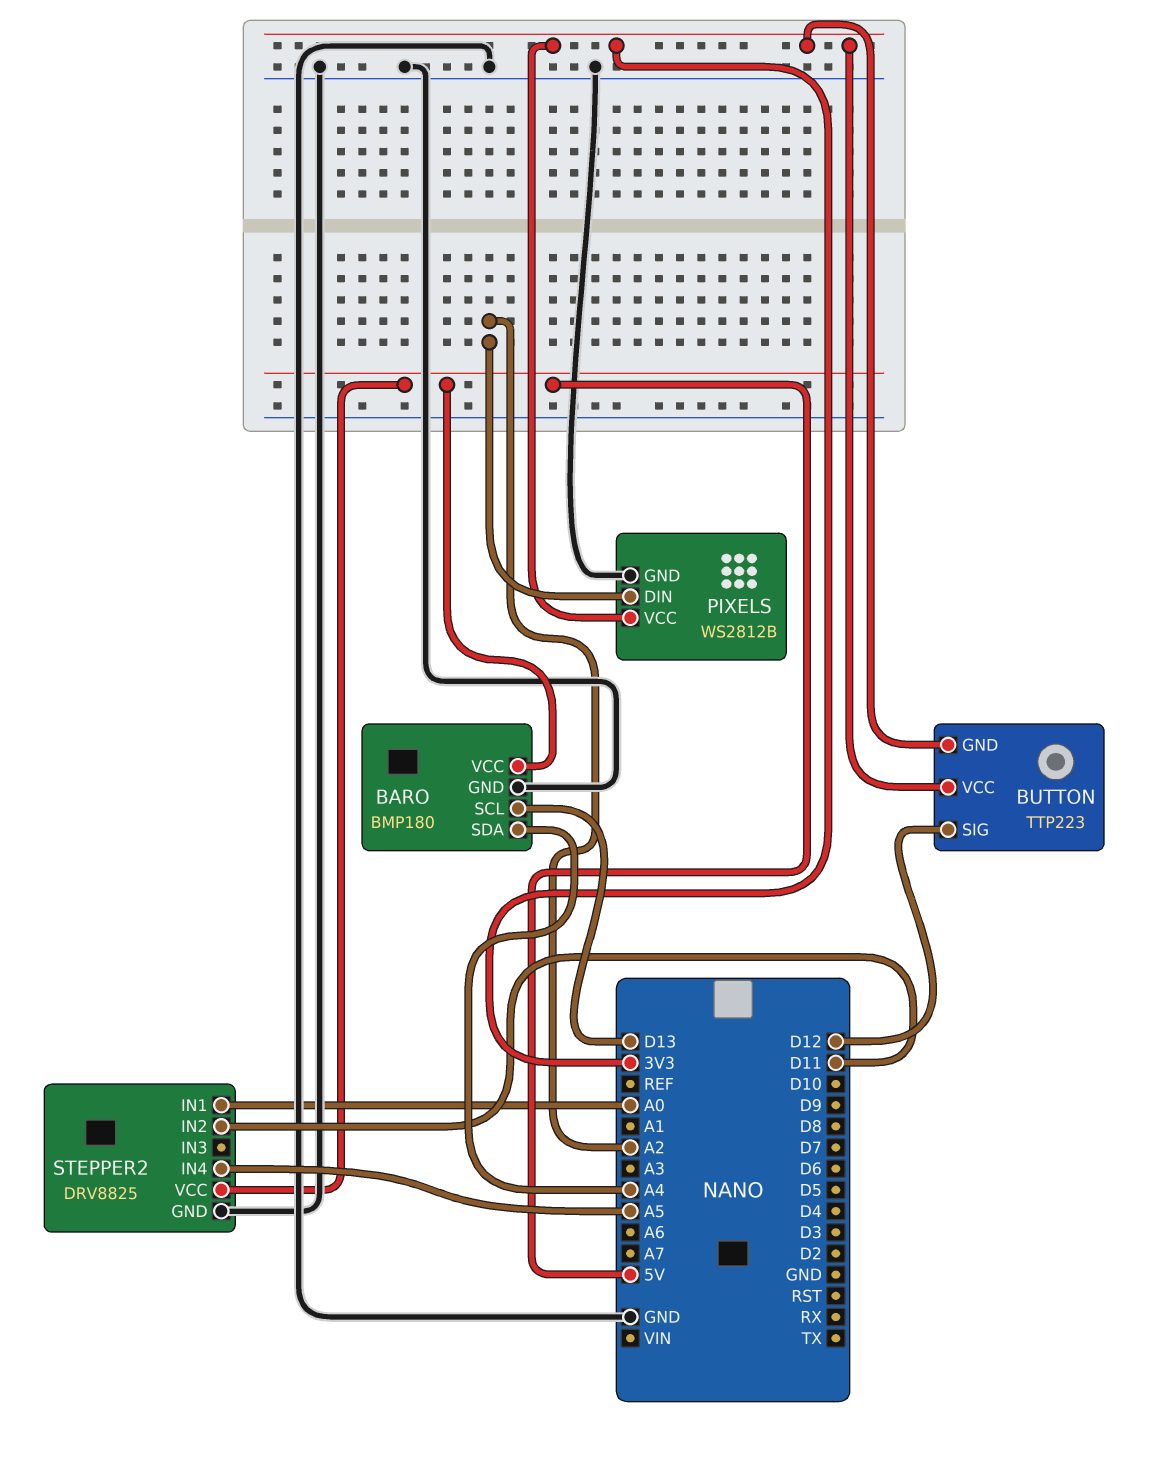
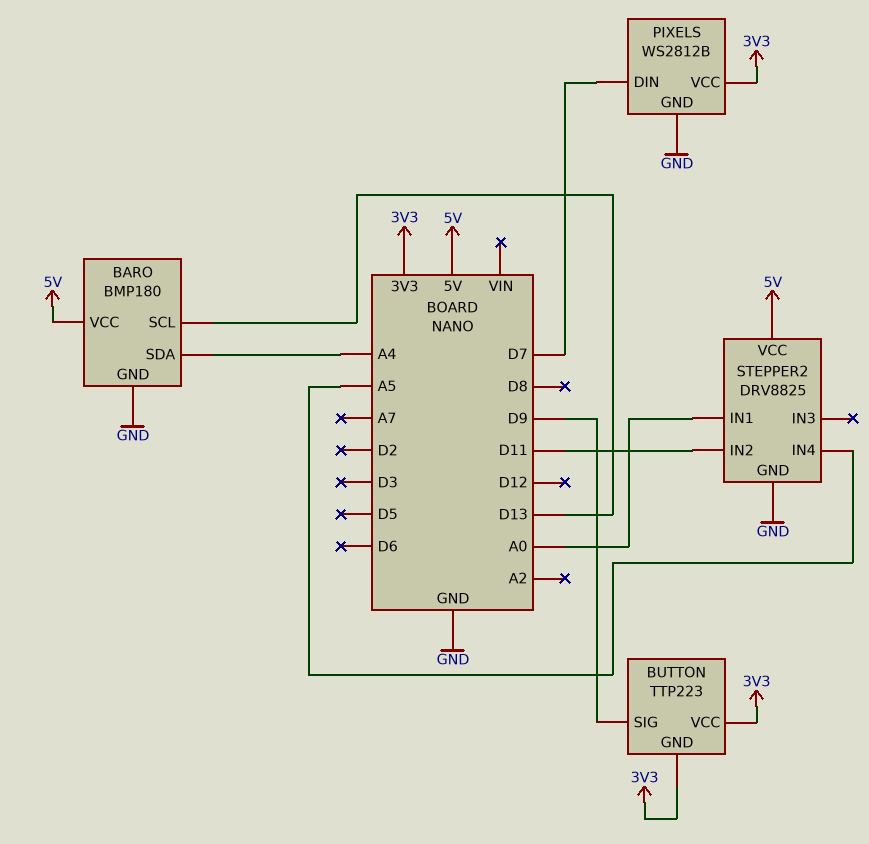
BUTTON pin SIG: D12 -> D9
PIXELS pin DIN: A2 -> D7

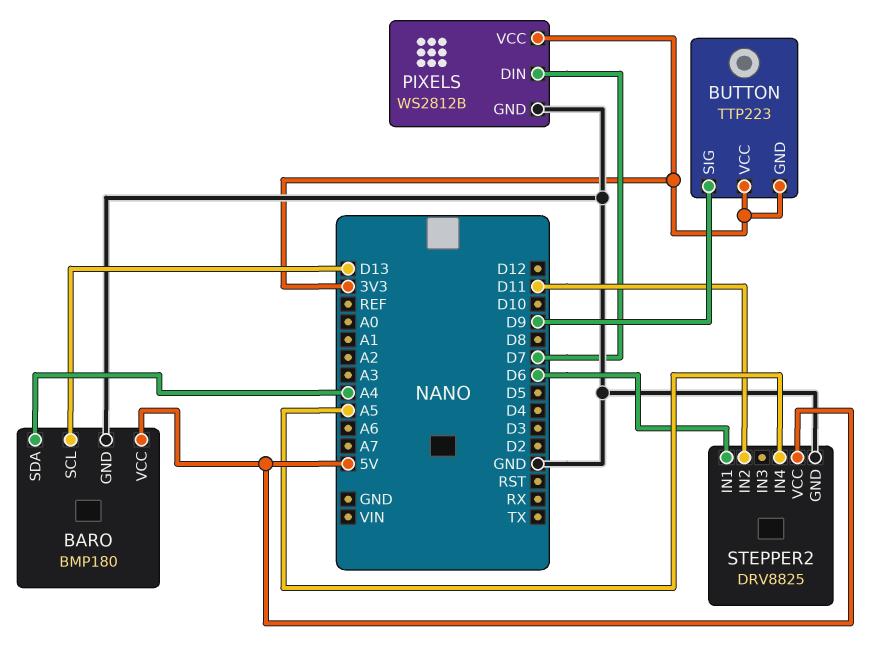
STEPPER2 pin IN1: A0 -> D6

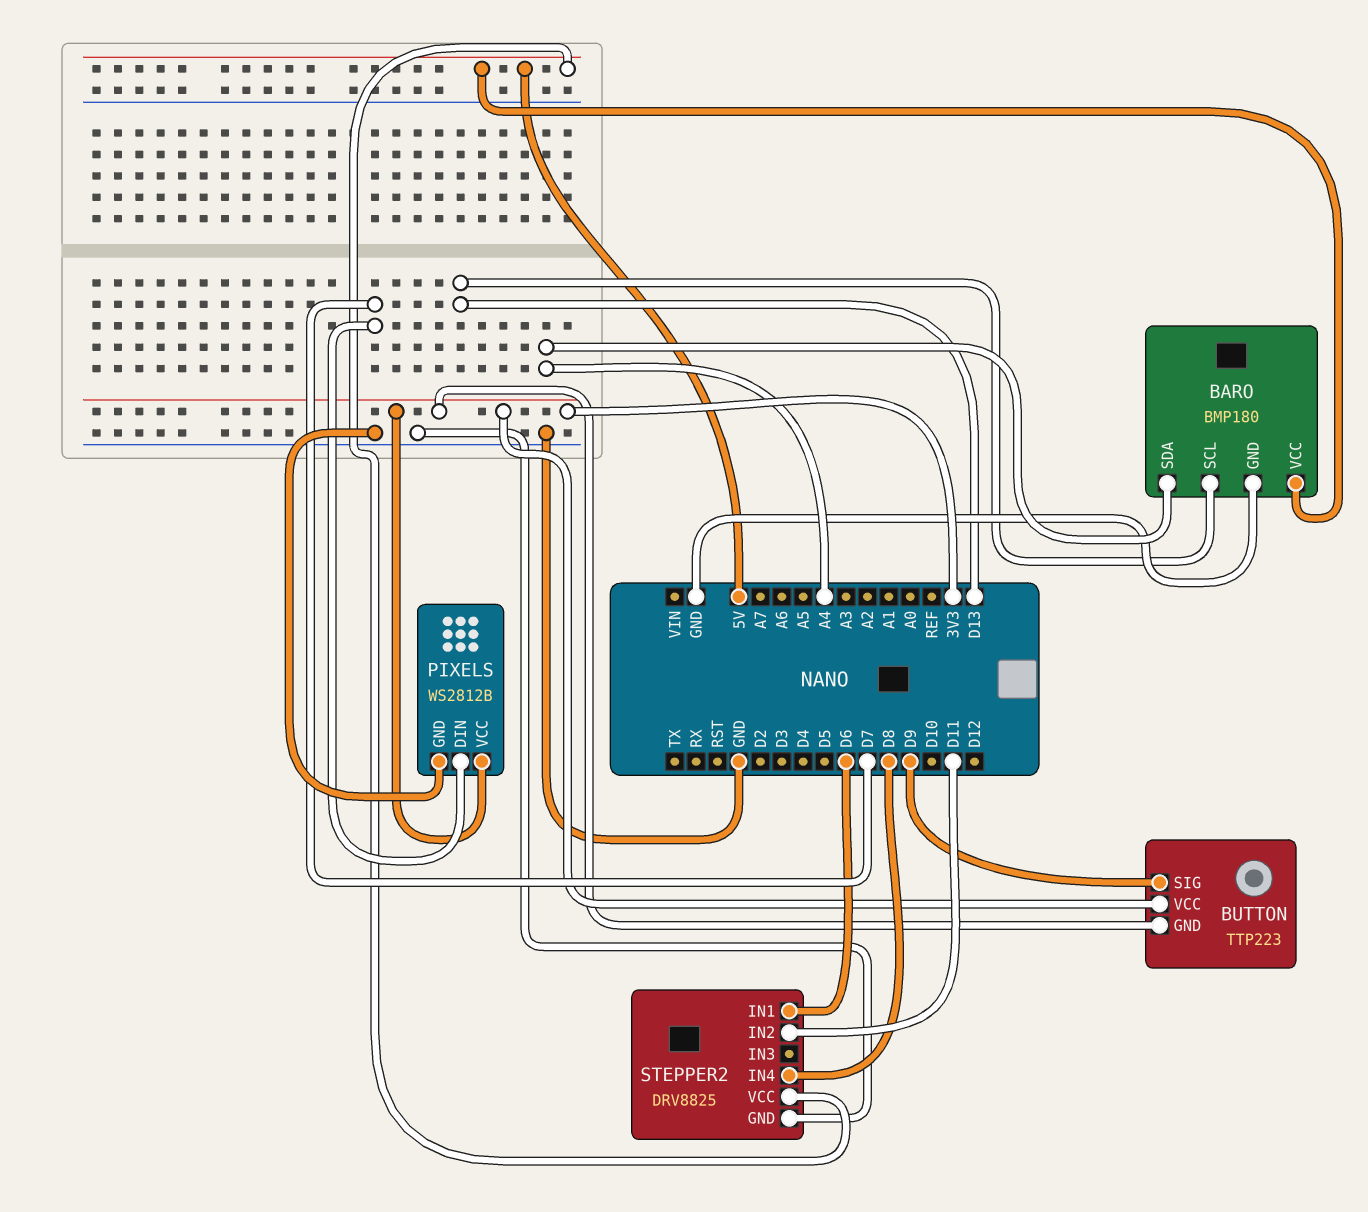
STEPPER2 pin IN4: A5 -> D8

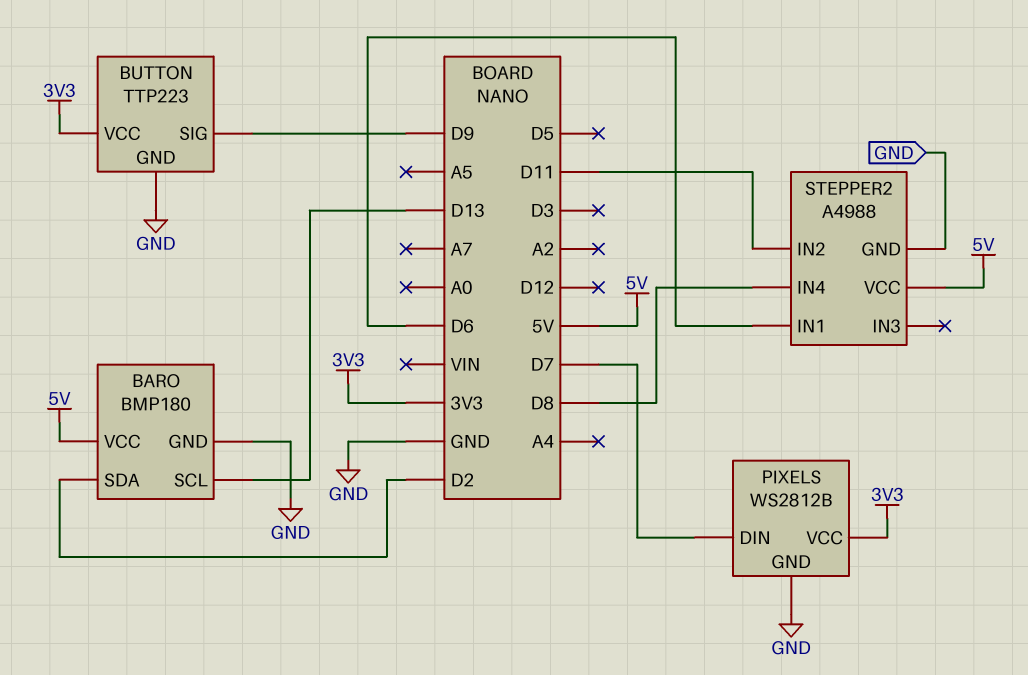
BARO pin SDA: A4 -> D2
BUTTON pin GND: 3V3 -> GND
STEPPER2: DRV8825 -> A4988

